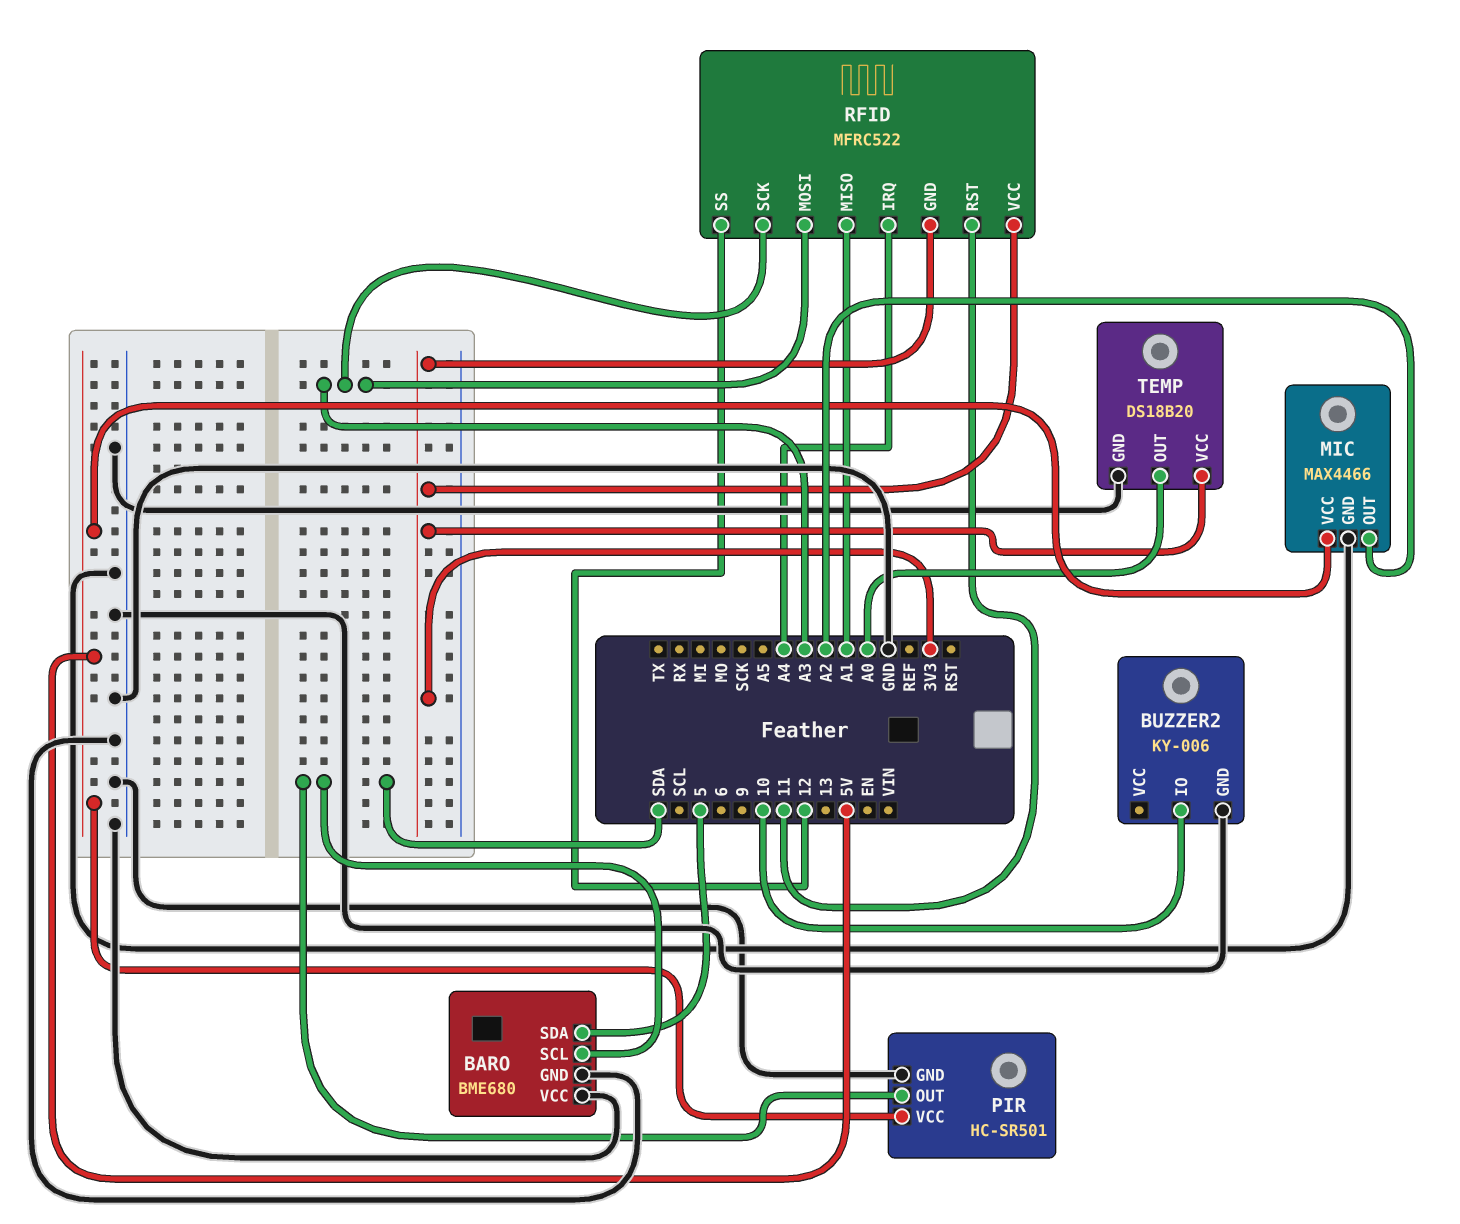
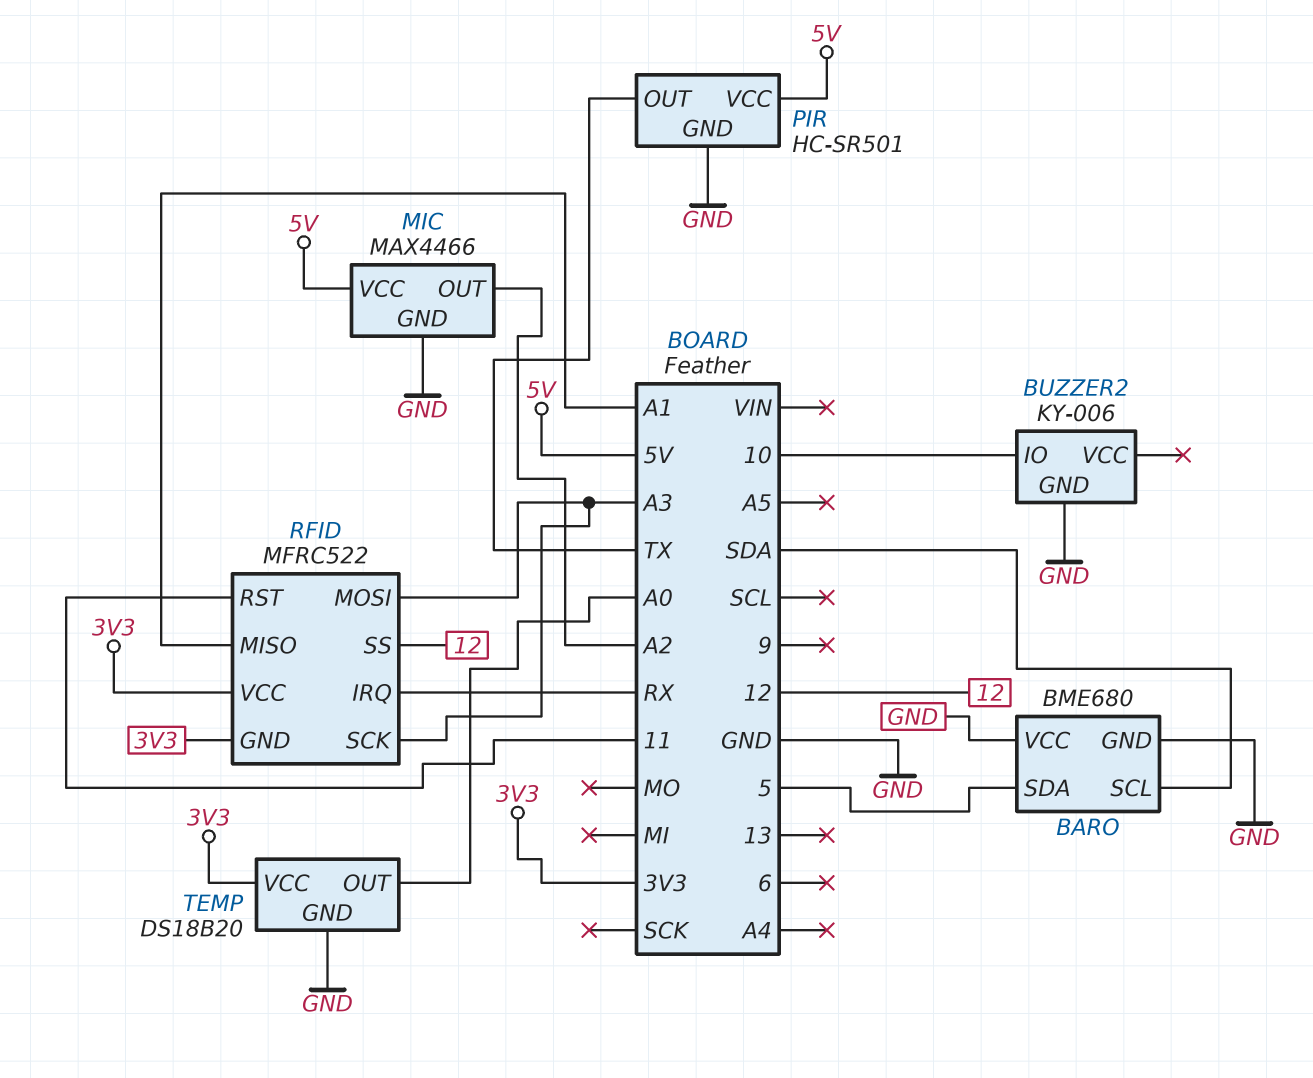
PIR pin OUT: SDA -> TX
RFID pin IRQ: A4 -> RX

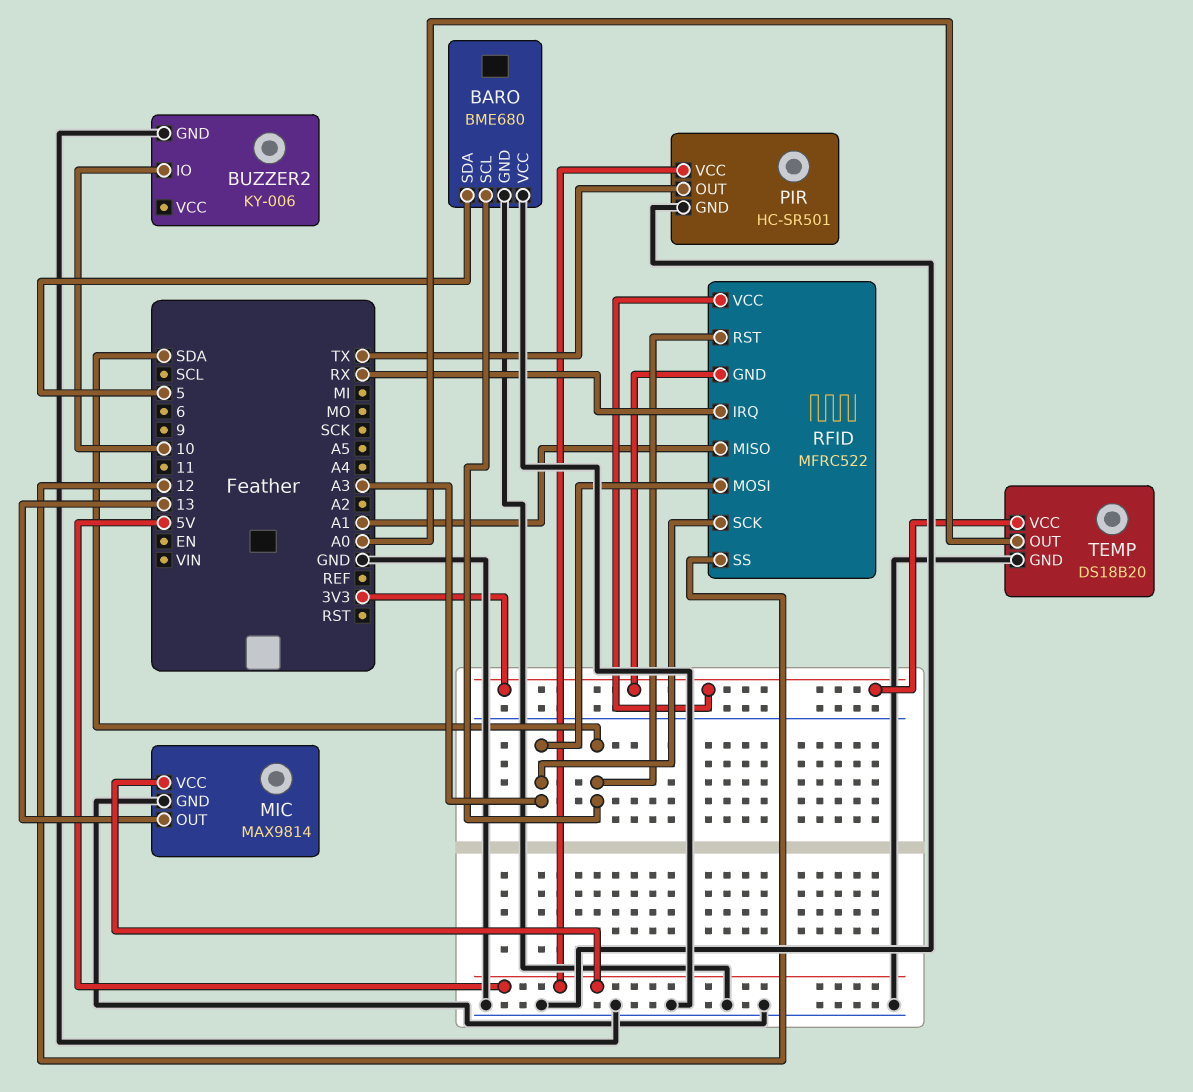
MIC: MAX4466 -> MAX9814
MIC pin OUT: A2 -> 13
RFID pin RST: 11 -> SDA

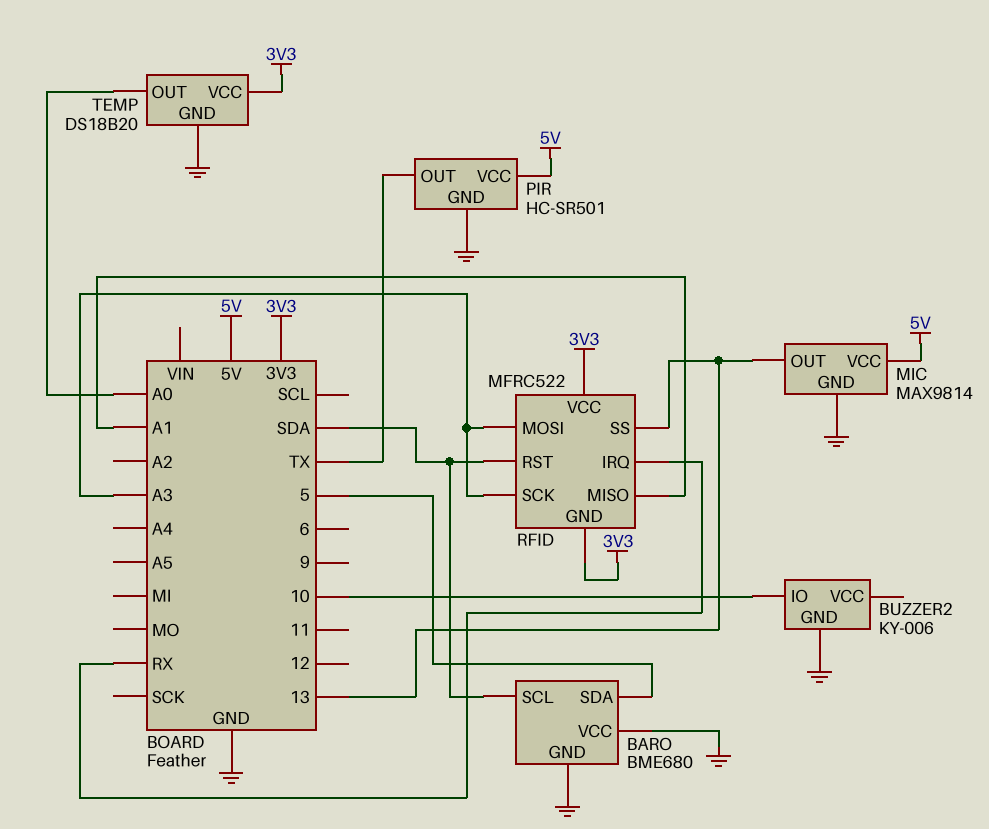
RFID pin SS: 12 -> 13

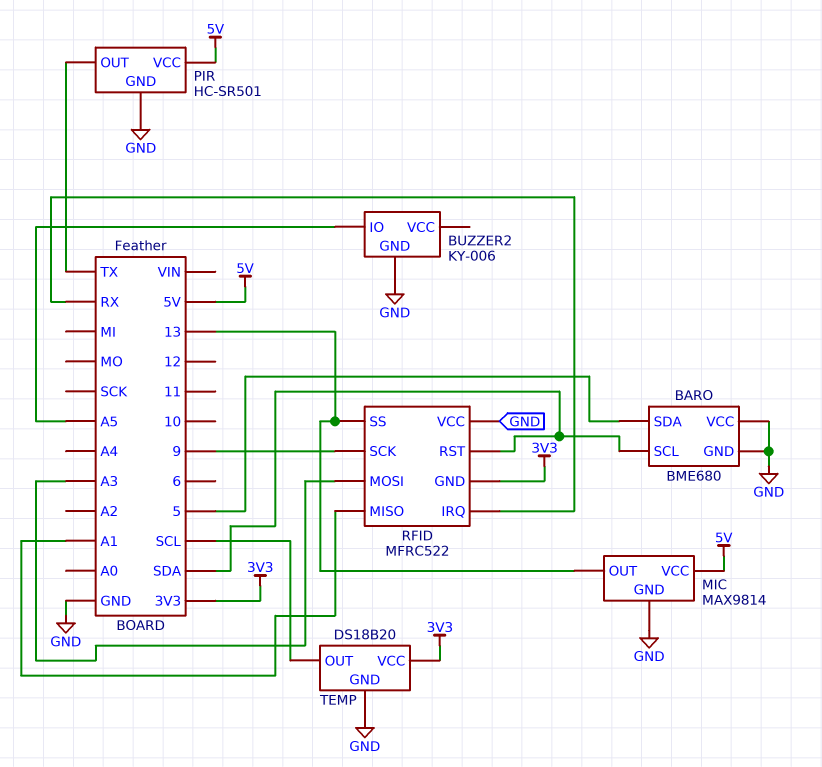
BUZZER2 pin IO: 10 -> A5
RFID pin SCK: A3 -> 9
RFID pin VCC: 3V3 -> GND
TEMP pin OUT: A0 -> SCL

